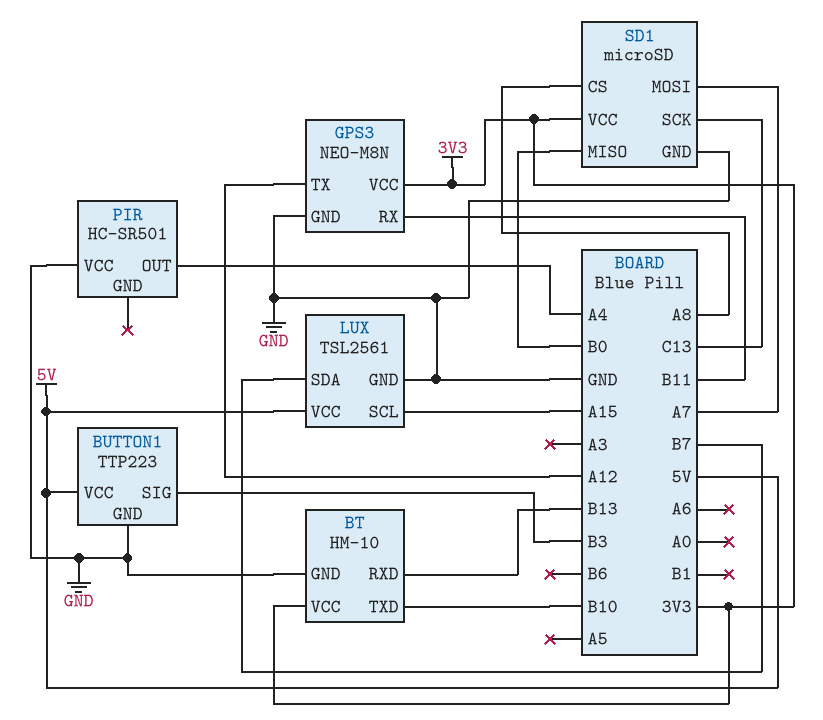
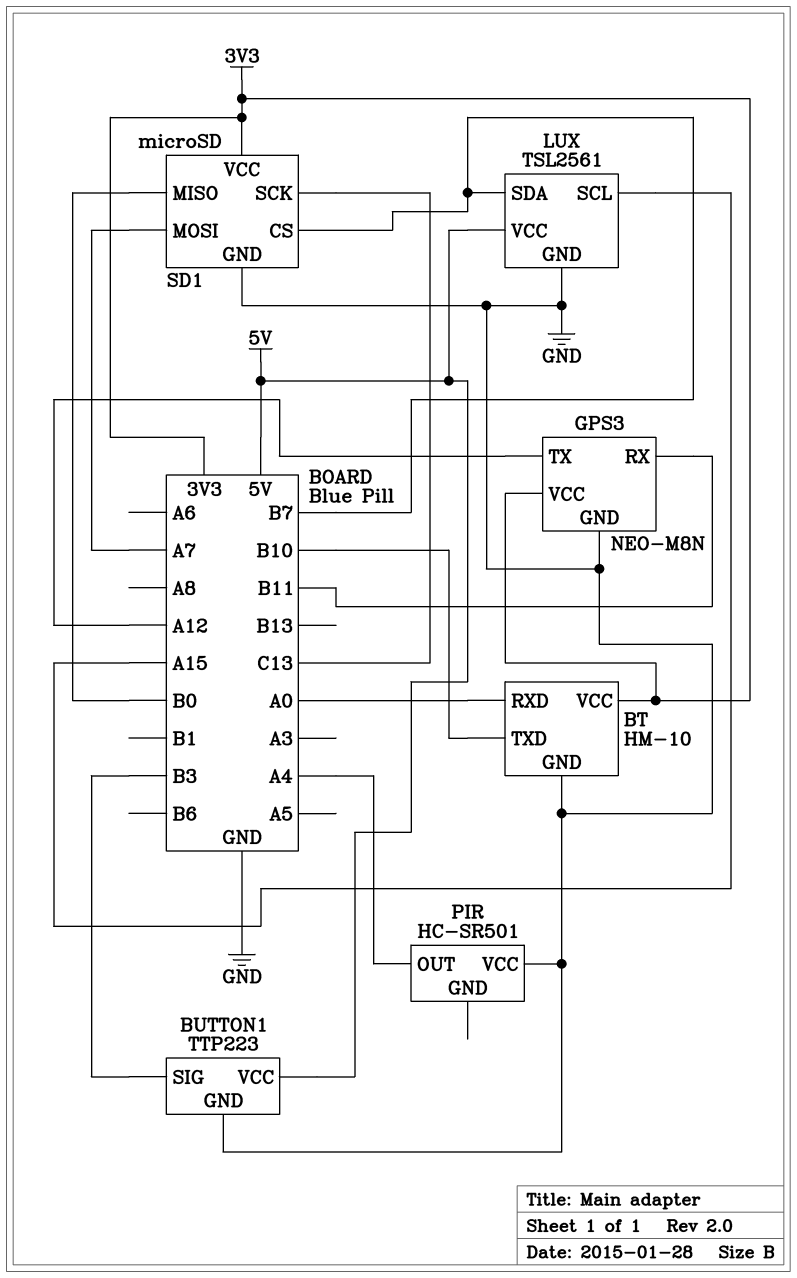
BT pin RXD: B13 -> A0
SD1 pin CS: A8 -> B7

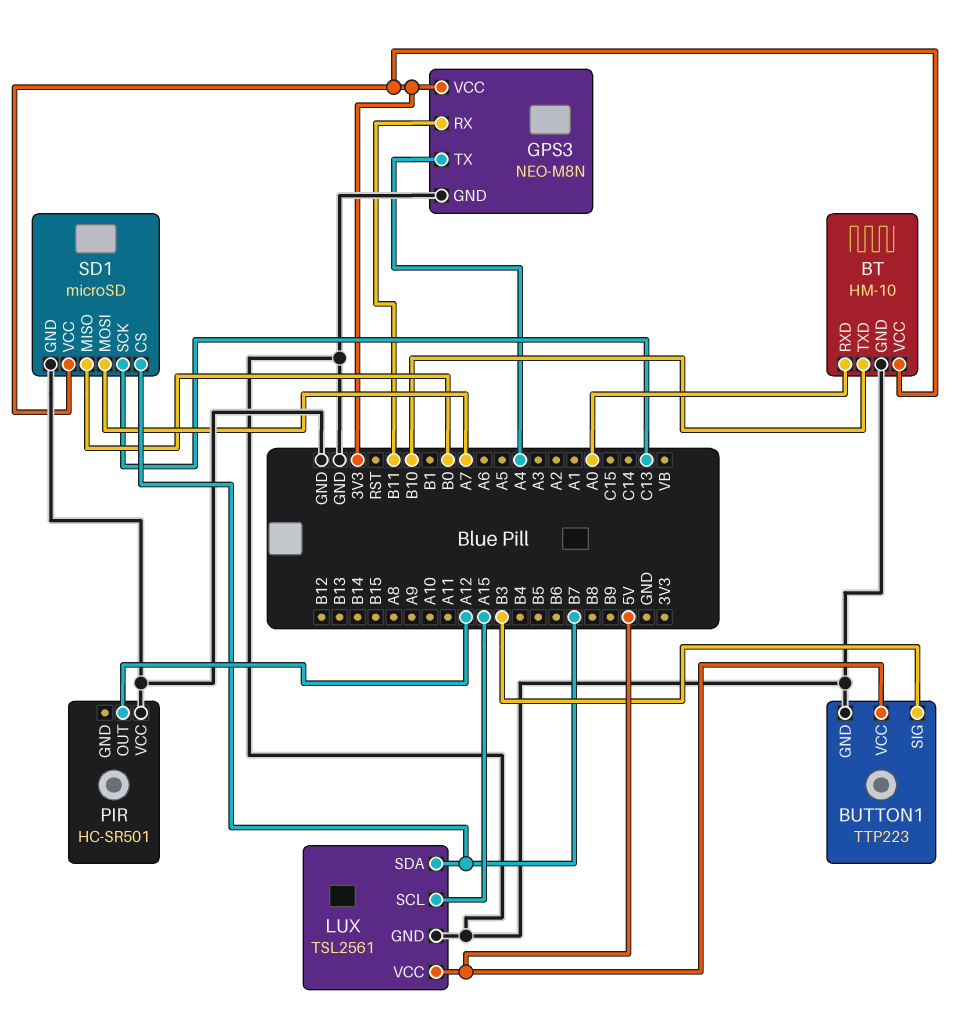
GPS3 pin TX: A12 -> A4
PIR pin OUT: A4 -> A12

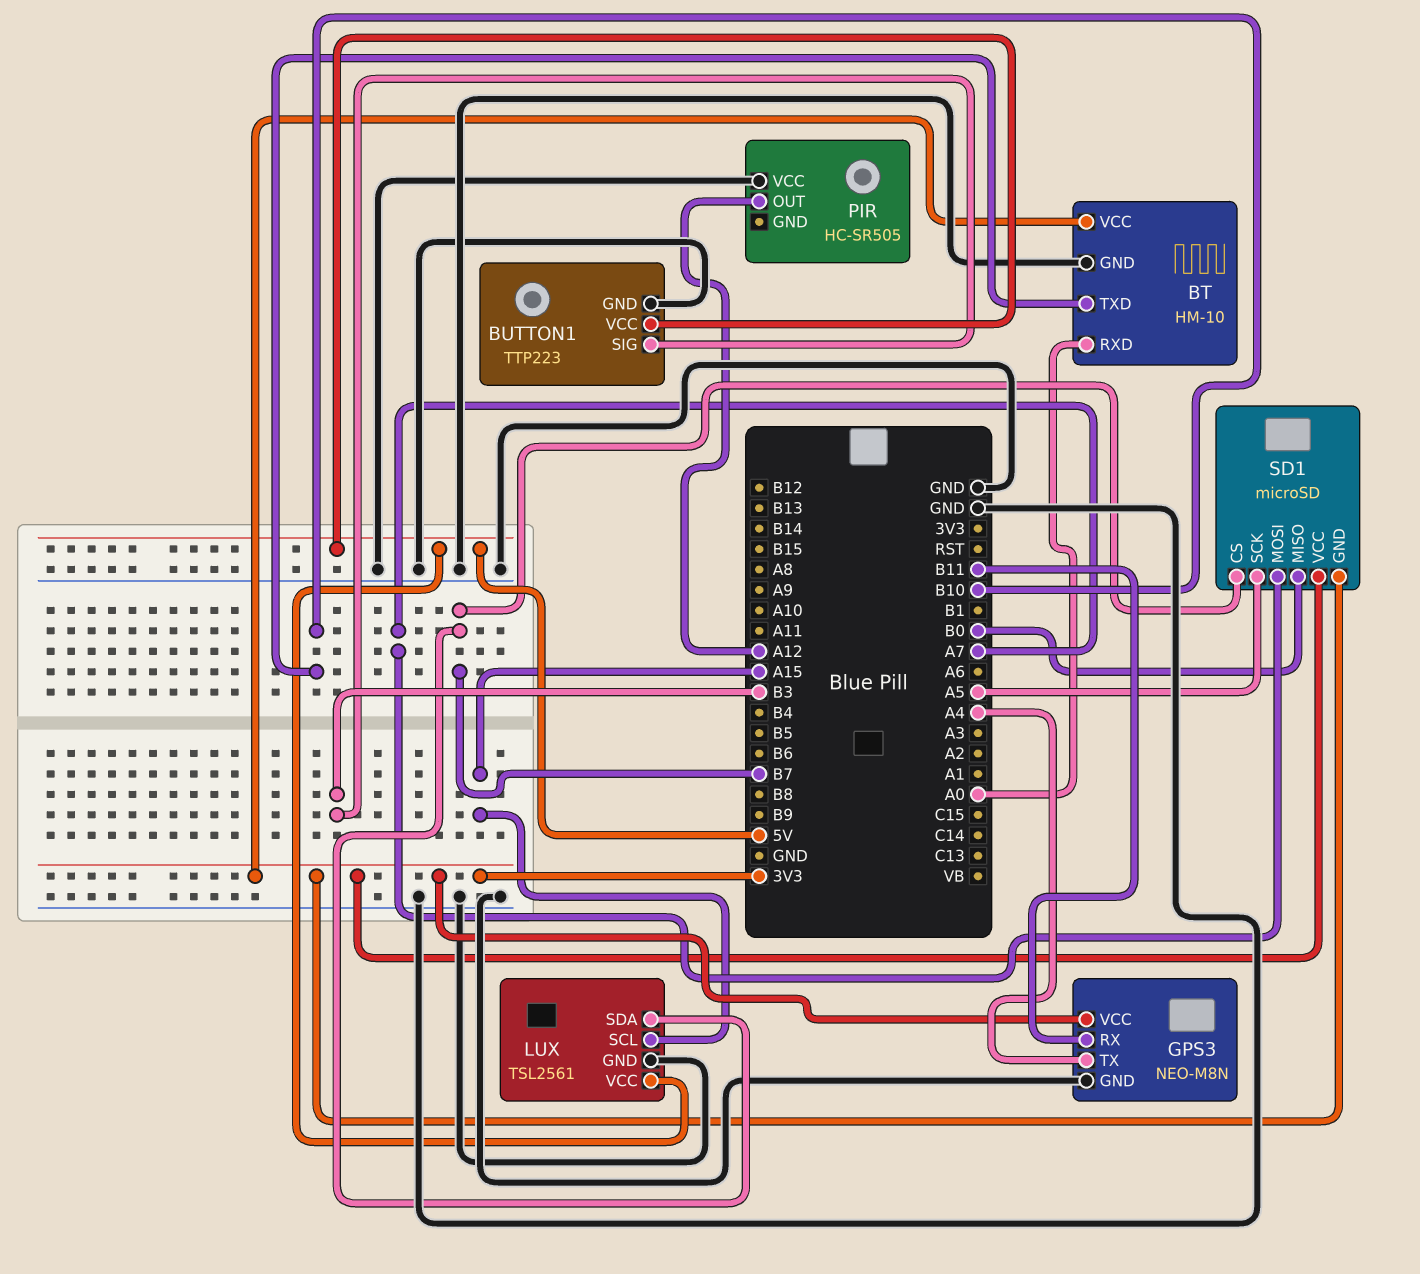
PIR: HC-SR501 -> HC-SR505
SD1 pin GND: GND -> 3V3
SD1 pin SCK: C13 -> A5

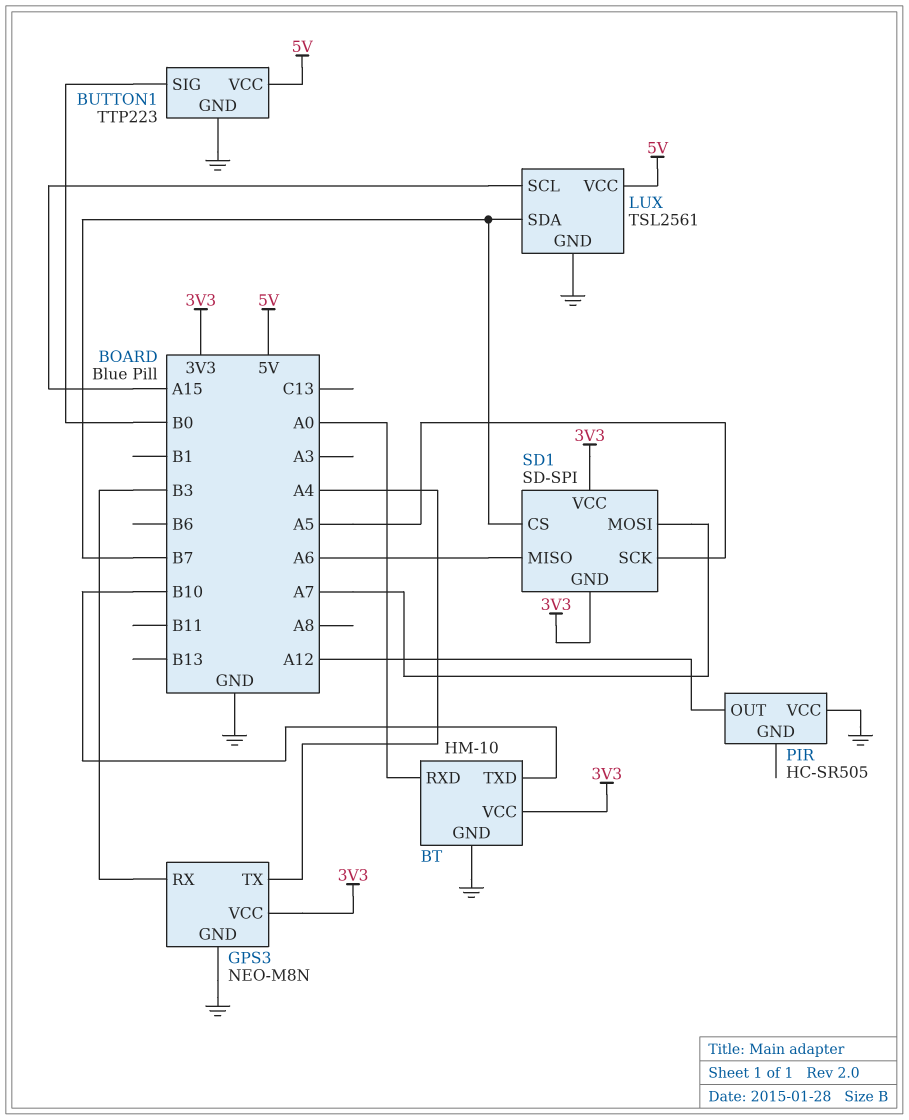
BUTTON1 pin SIG: B3 -> B0
GPS3 pin RX: B11 -> B3
SD1: microSD -> SD-SPI
SD1 pin MISO: B0 -> A6

